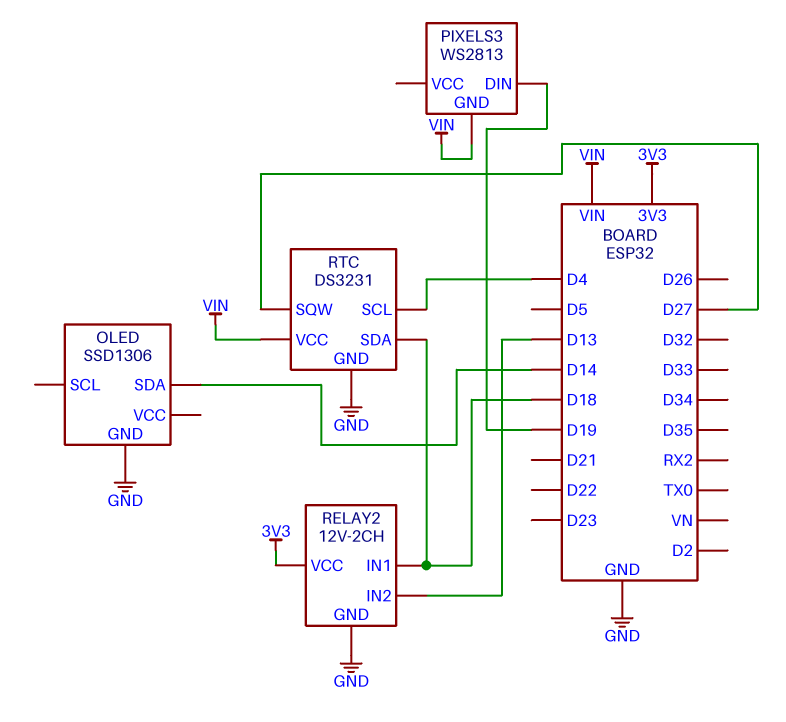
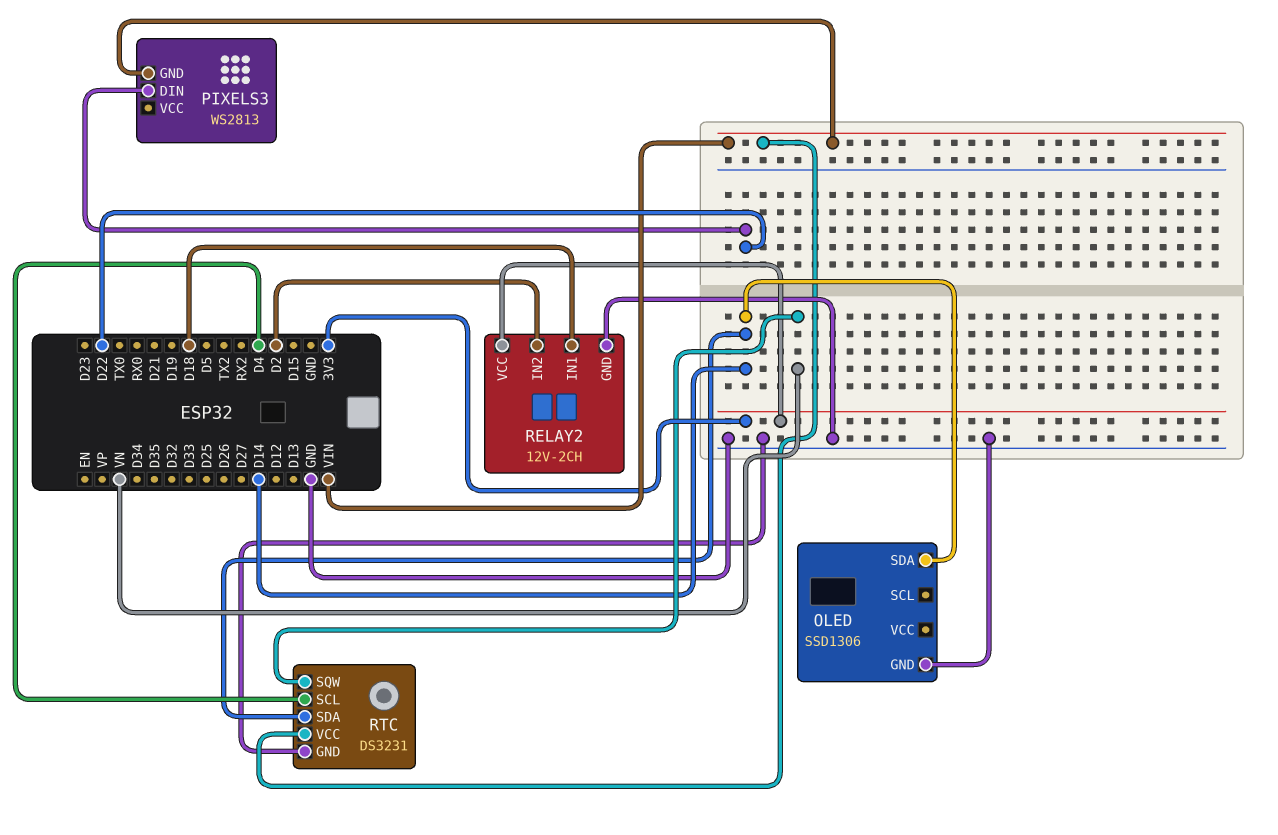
PIXELS3 pin DIN: D19 -> D22
RELAY2 pin IN2: D13 -> D2
RTC pin SDA: D18 -> D14
RTC pin SQW: D27 -> VN

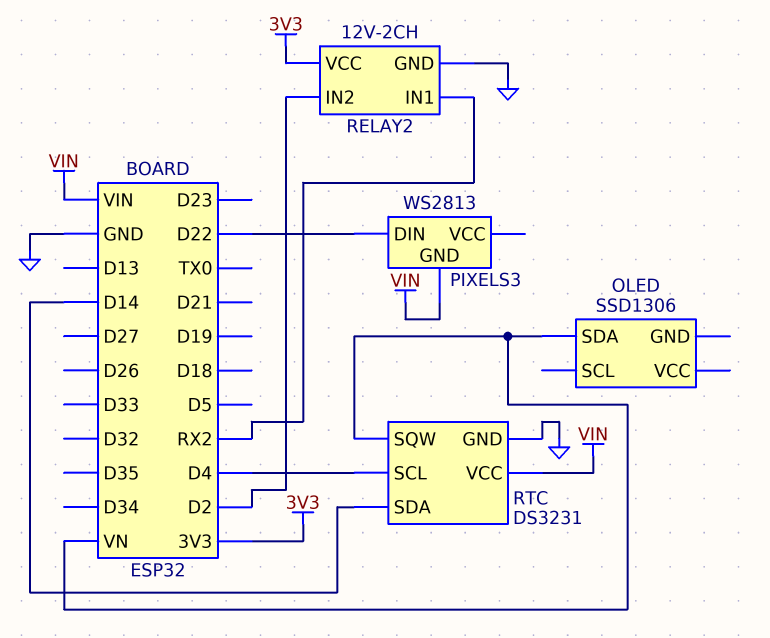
OLED pin GND: GND -> none
OLED pin SDA: D14 -> VN
RELAY2 pin IN1: D18 -> RX2

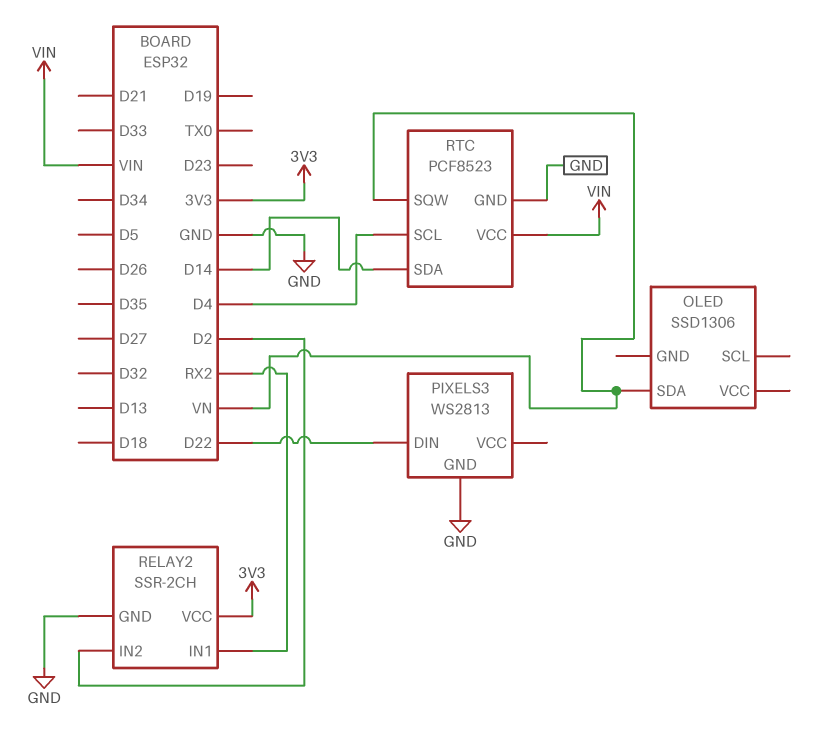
PIXELS3 pin GND: VIN -> GND
RELAY2: 12V-2CH -> SSR-2CH
RTC: DS3231 -> PCF8523

